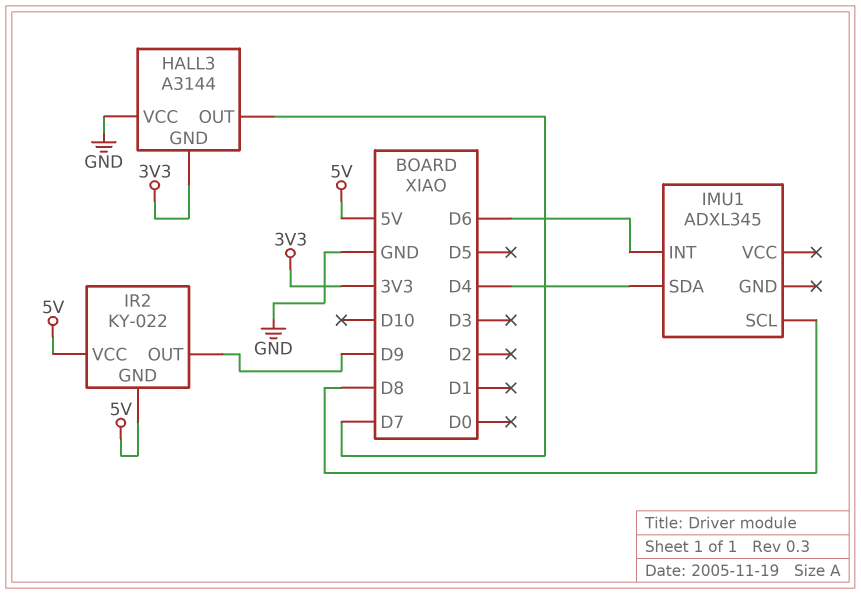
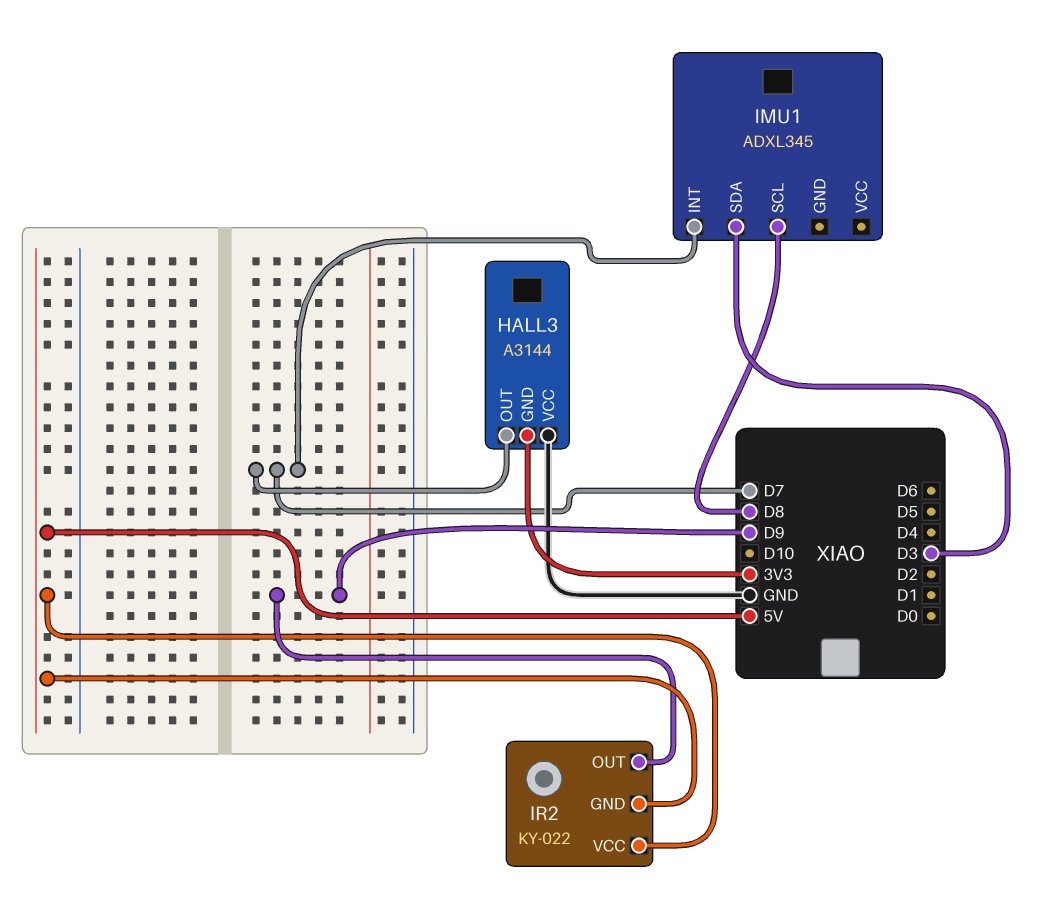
IMU1 pin INT: D6 -> D7
IMU1 pin SDA: D4 -> D3

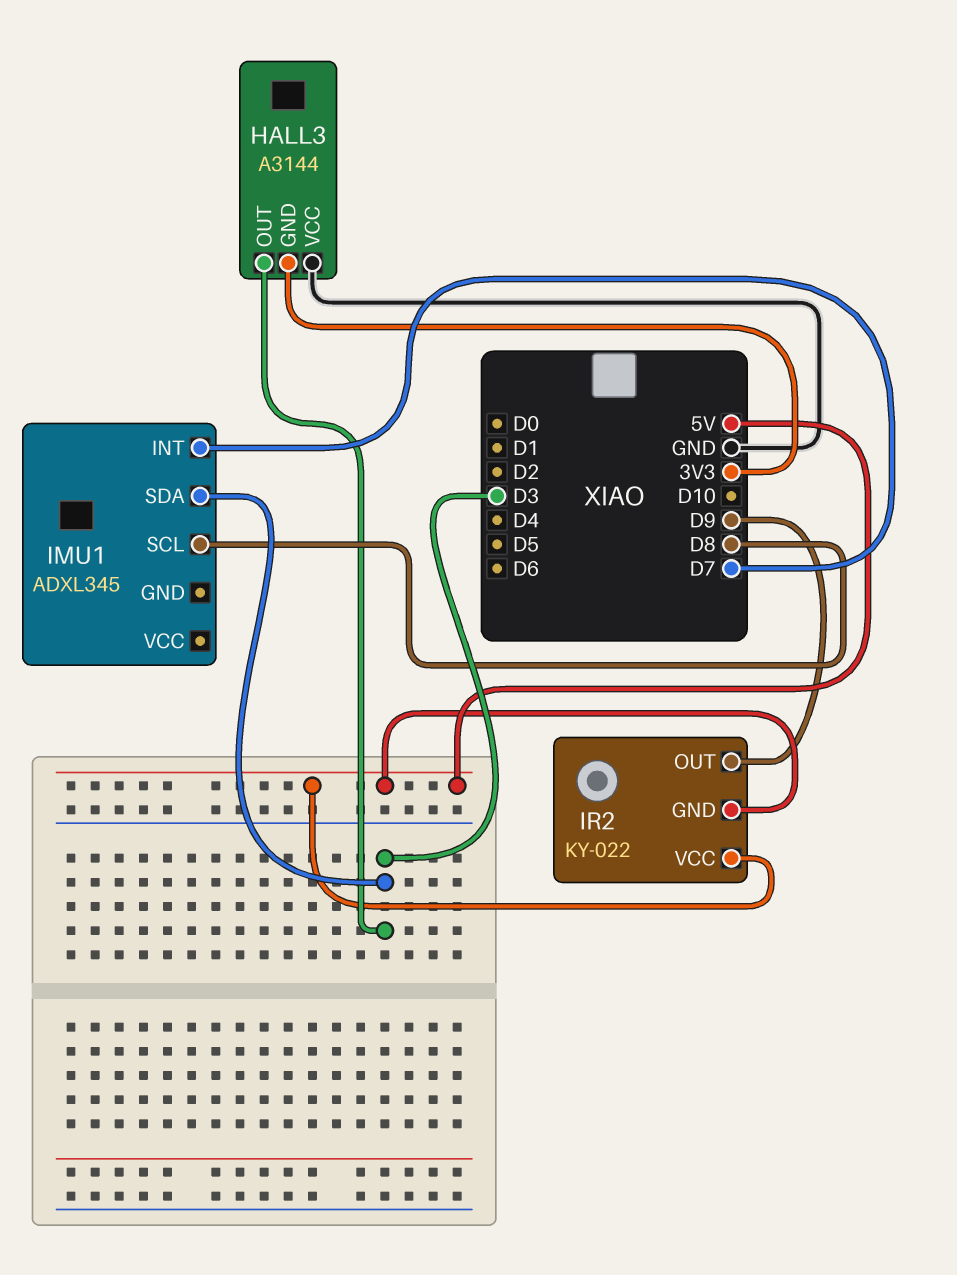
HALL3 pin OUT: D7 -> D3

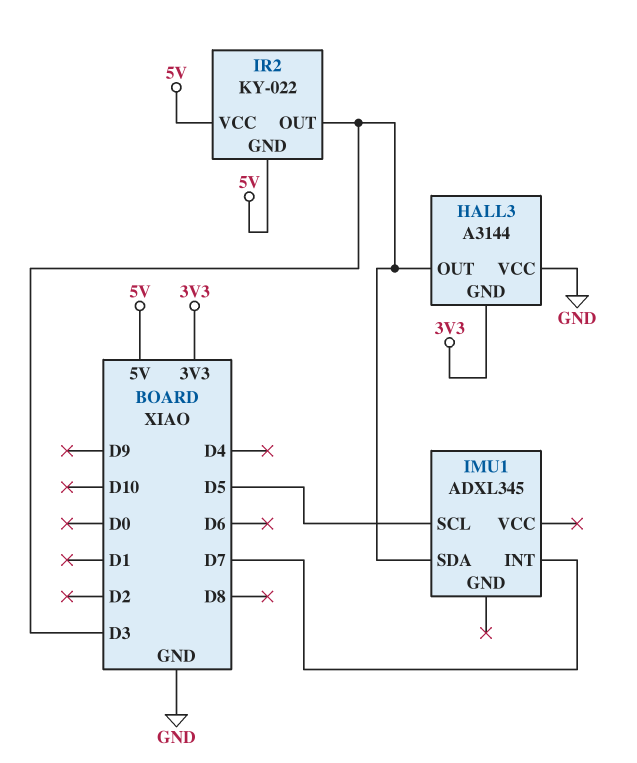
IMU1 pin SCL: D8 -> D5
IR2 pin OUT: D9 -> D3

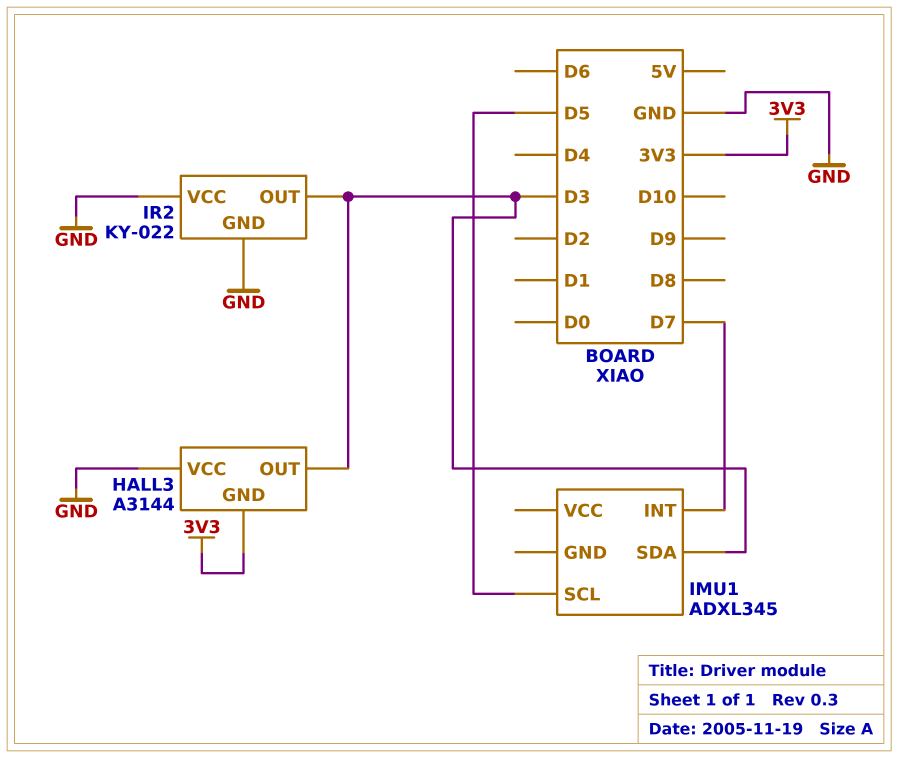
IR2 pin GND: 5V -> GND
IR2 pin VCC: 5V -> GND

